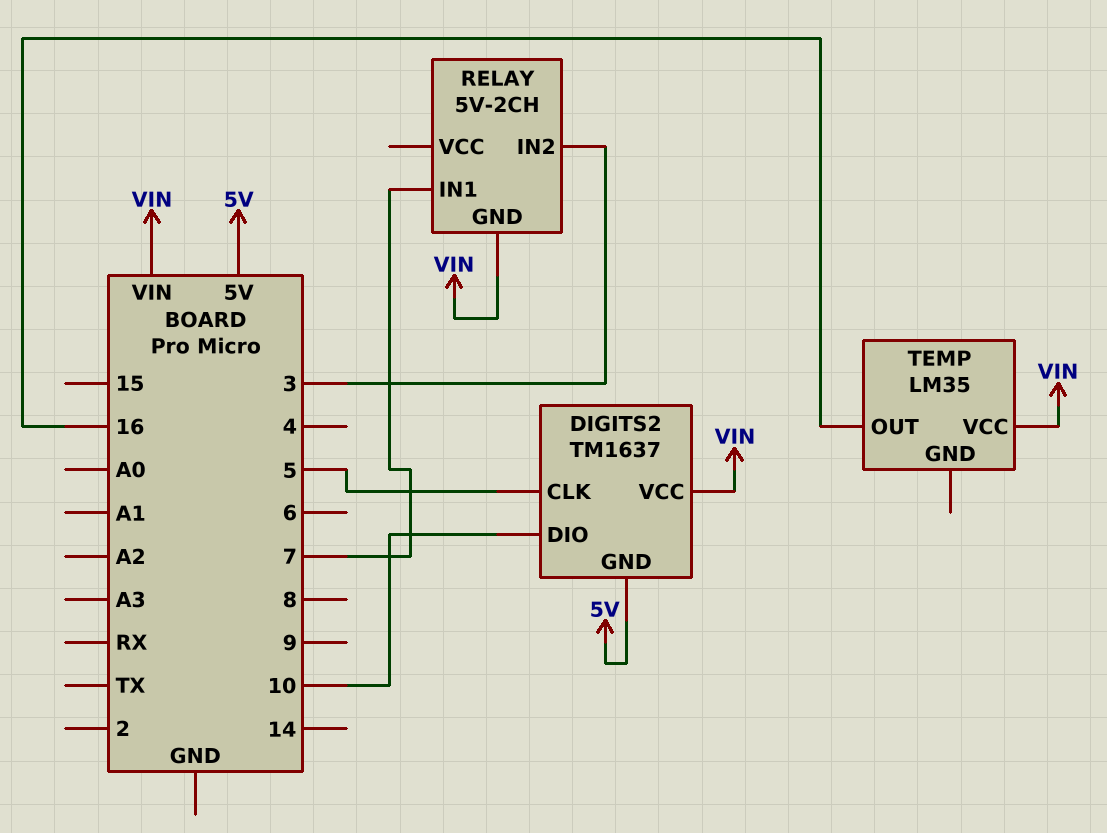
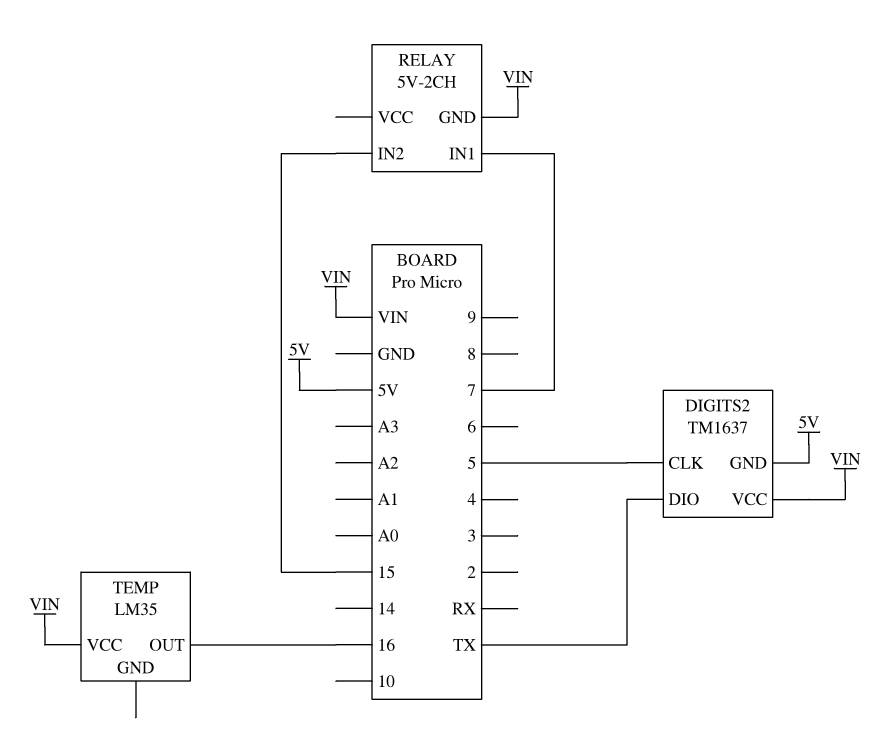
DIGITS2 pin DIO: 10 -> TX
RELAY pin IN2: 3 -> 15

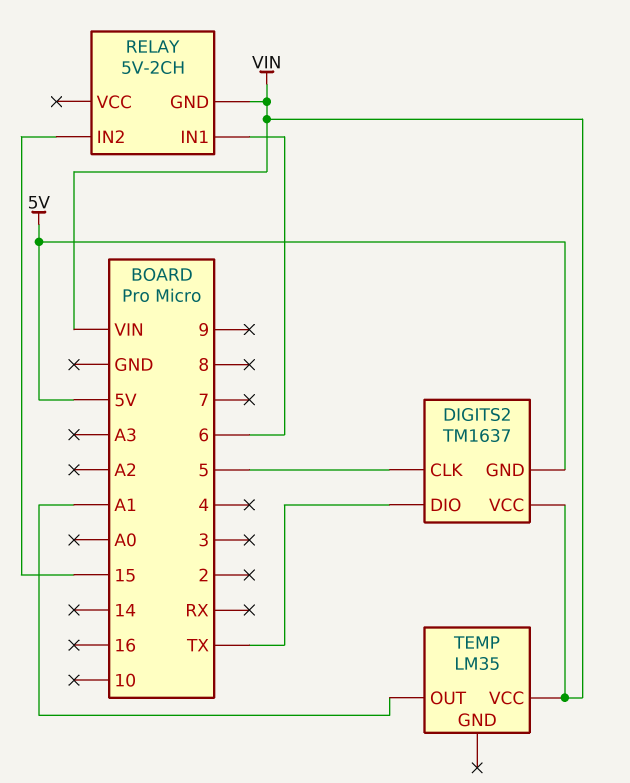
RELAY pin IN1: 7 -> 6
TEMP pin OUT: 16 -> A1

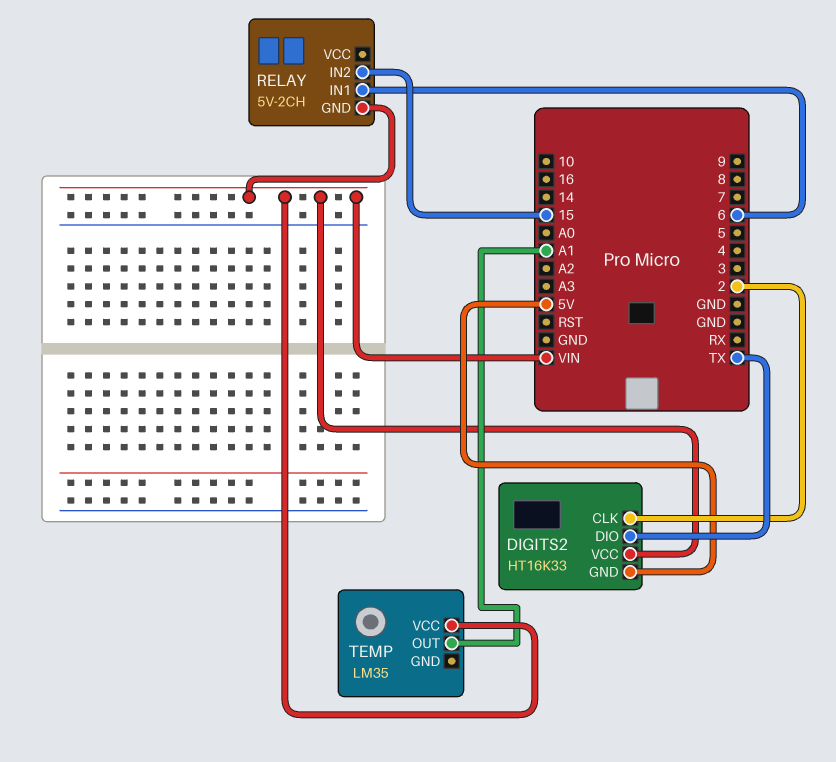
DIGITS2: TM1637 -> HT16K33
DIGITS2 pin CLK: 5 -> 2

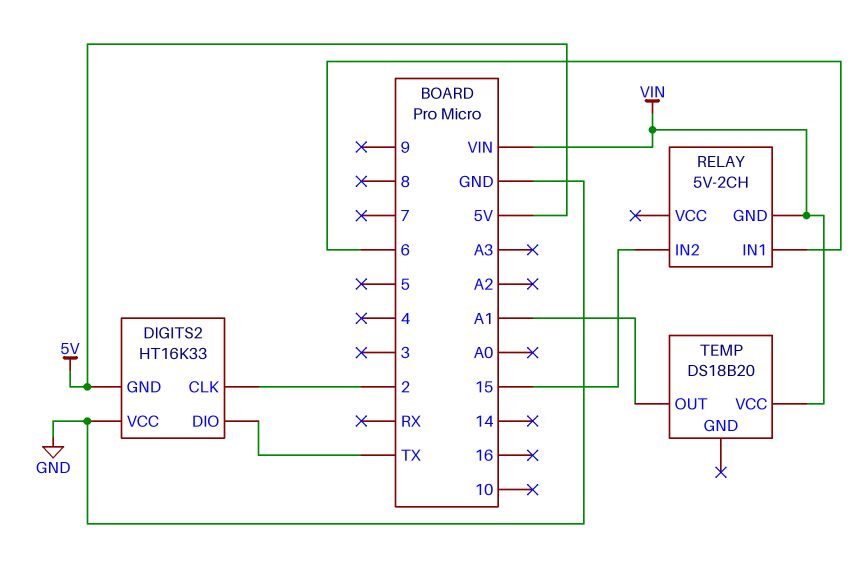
DIGITS2 pin VCC: VIN -> GND
TEMP: LM35 -> DS18B20

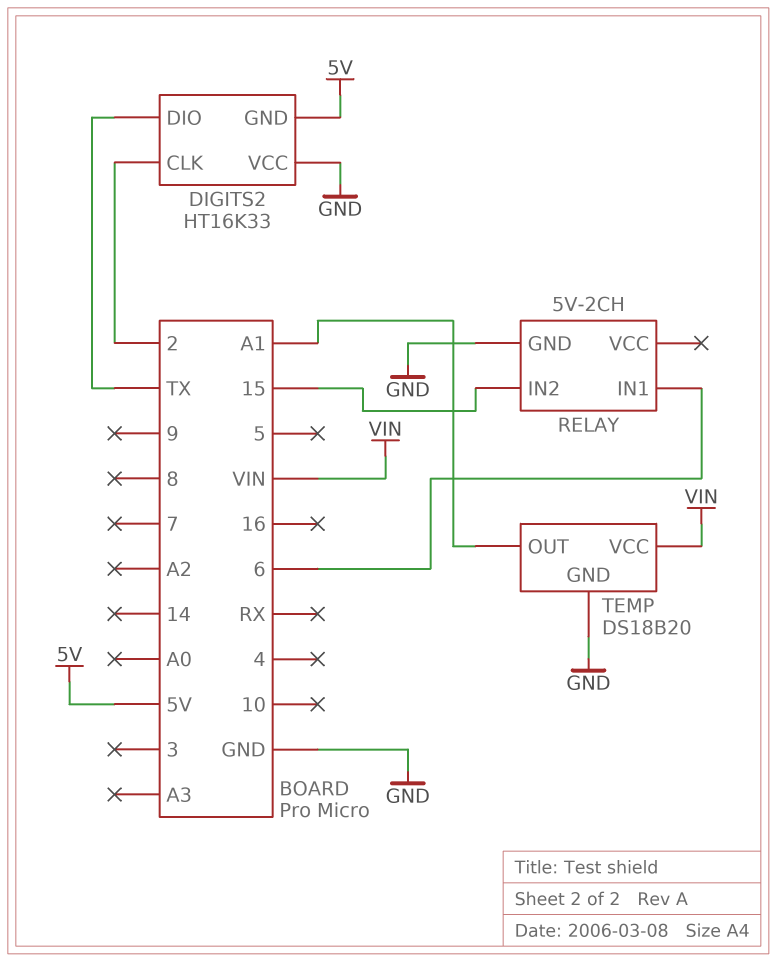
RELAY pin GND: VIN -> GND
TEMP pin GND: none -> GND

